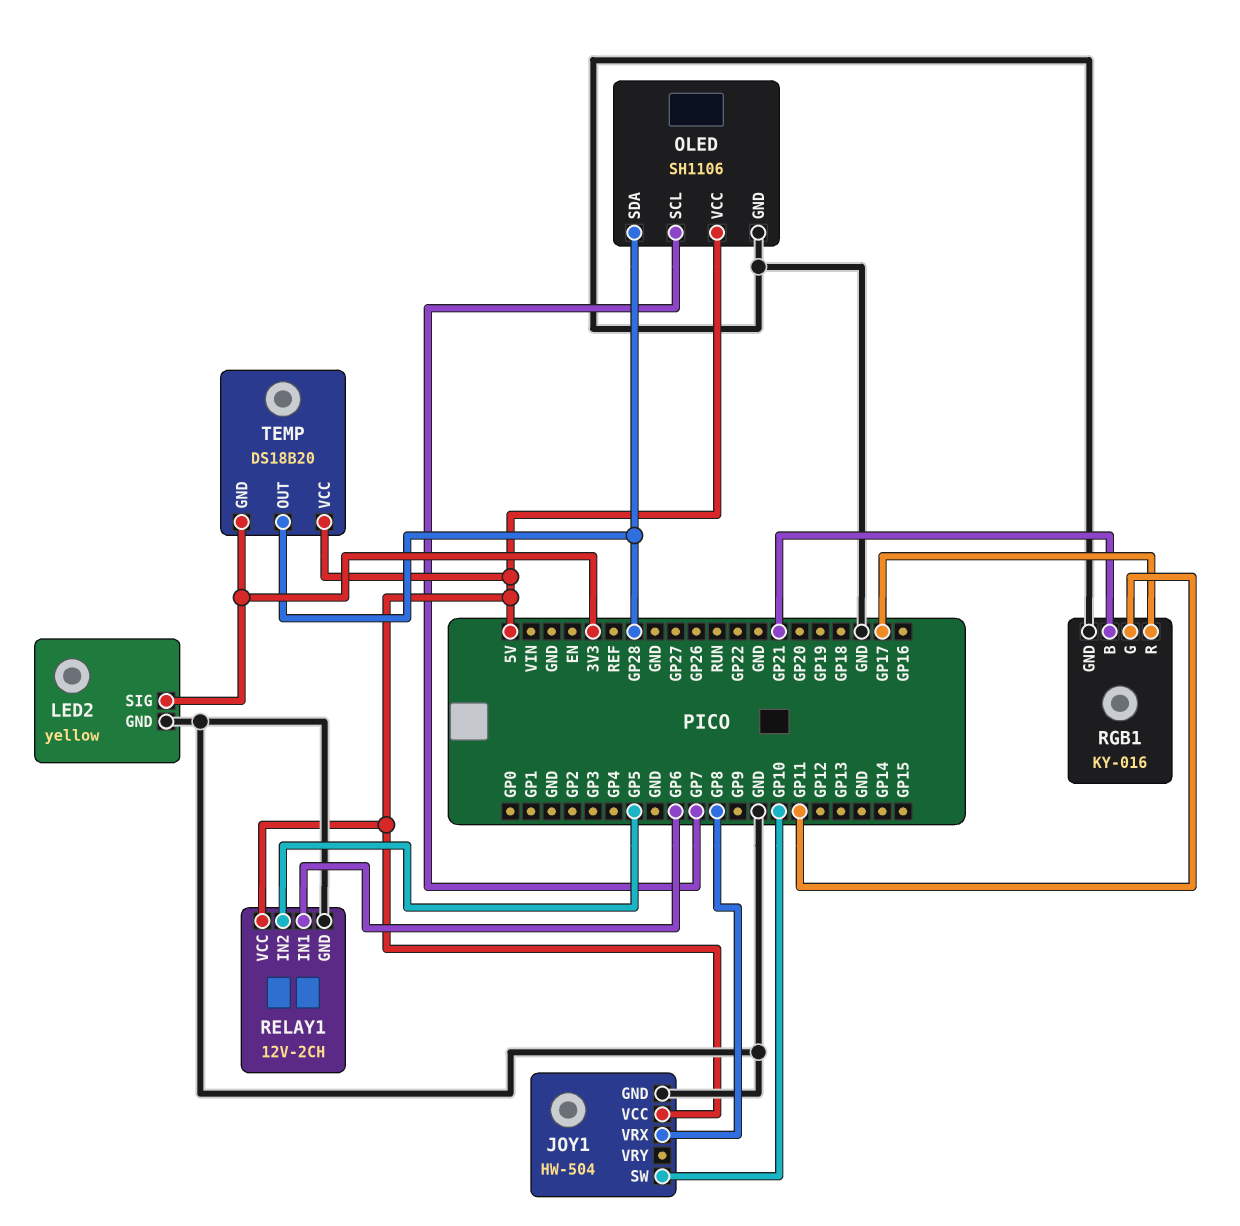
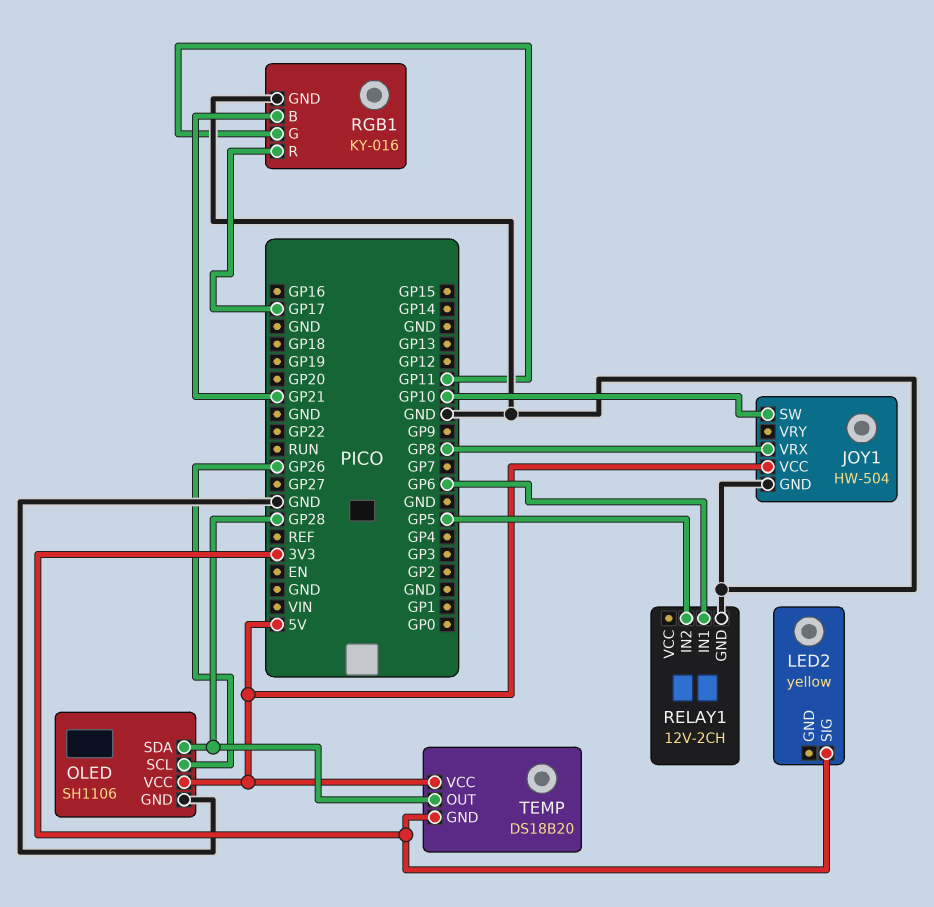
LED2 pin GND: GND -> none
OLED pin SCL: GP7 -> GP26
RELAY1 pin VCC: 5V -> none

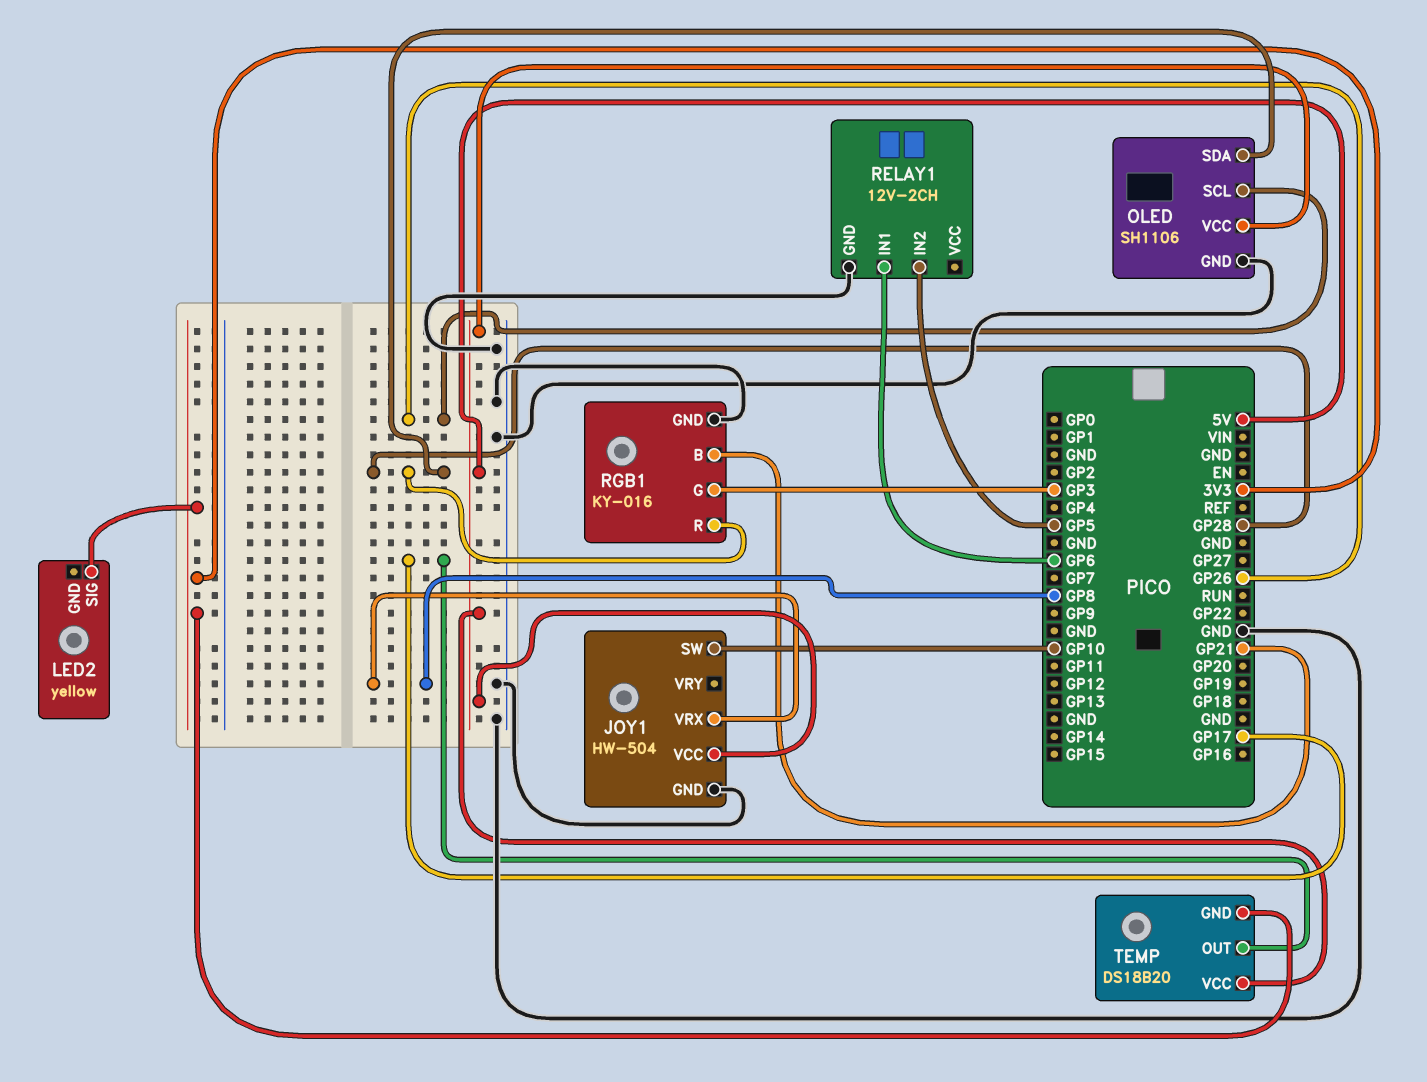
RGB1 pin G: GP11 -> GP3
RGB1 pin R: GP17 -> GP28
TEMP pin OUT: GP28 -> GP17

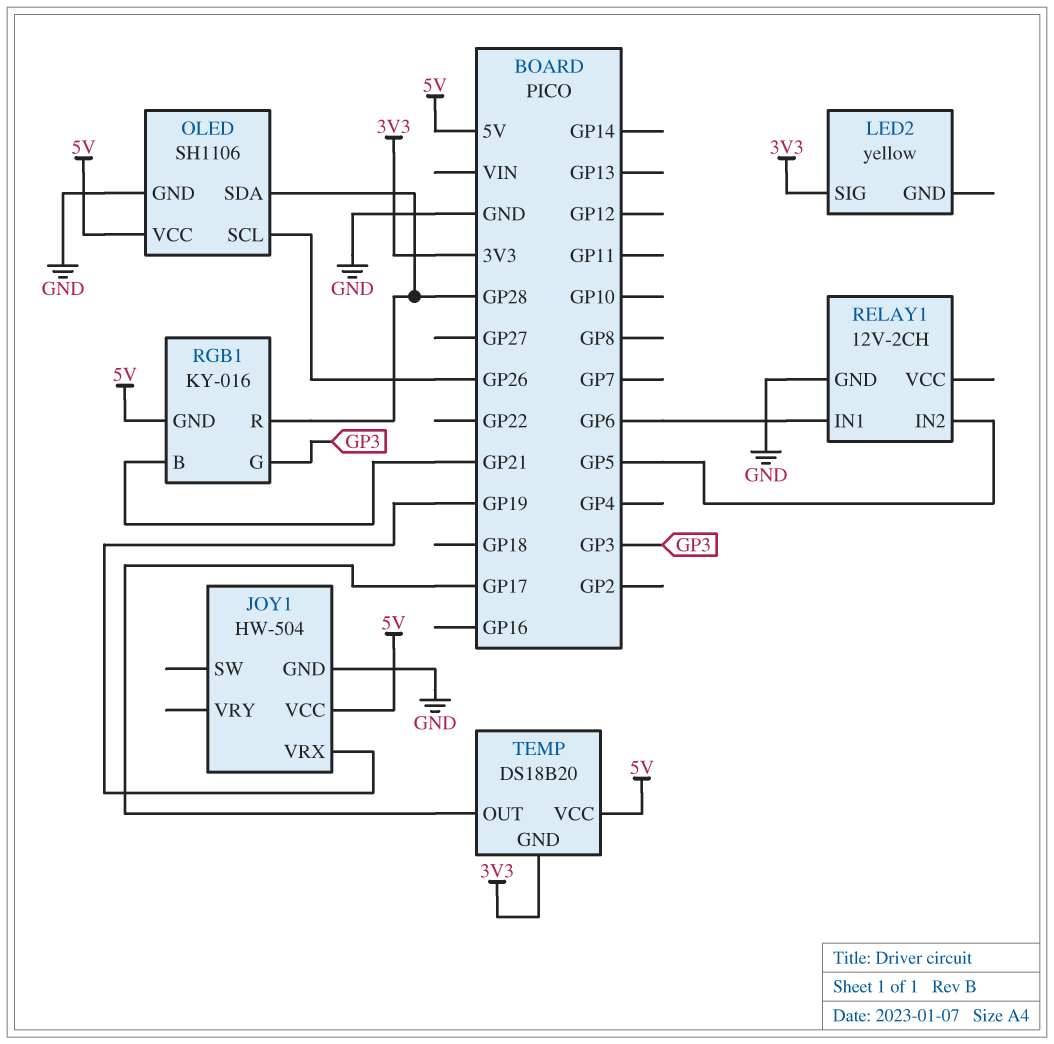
JOY1 pin SW: GP10 -> none
JOY1 pin VRX: GP8 -> GP19
RGB1 pin GND: GND -> 5V

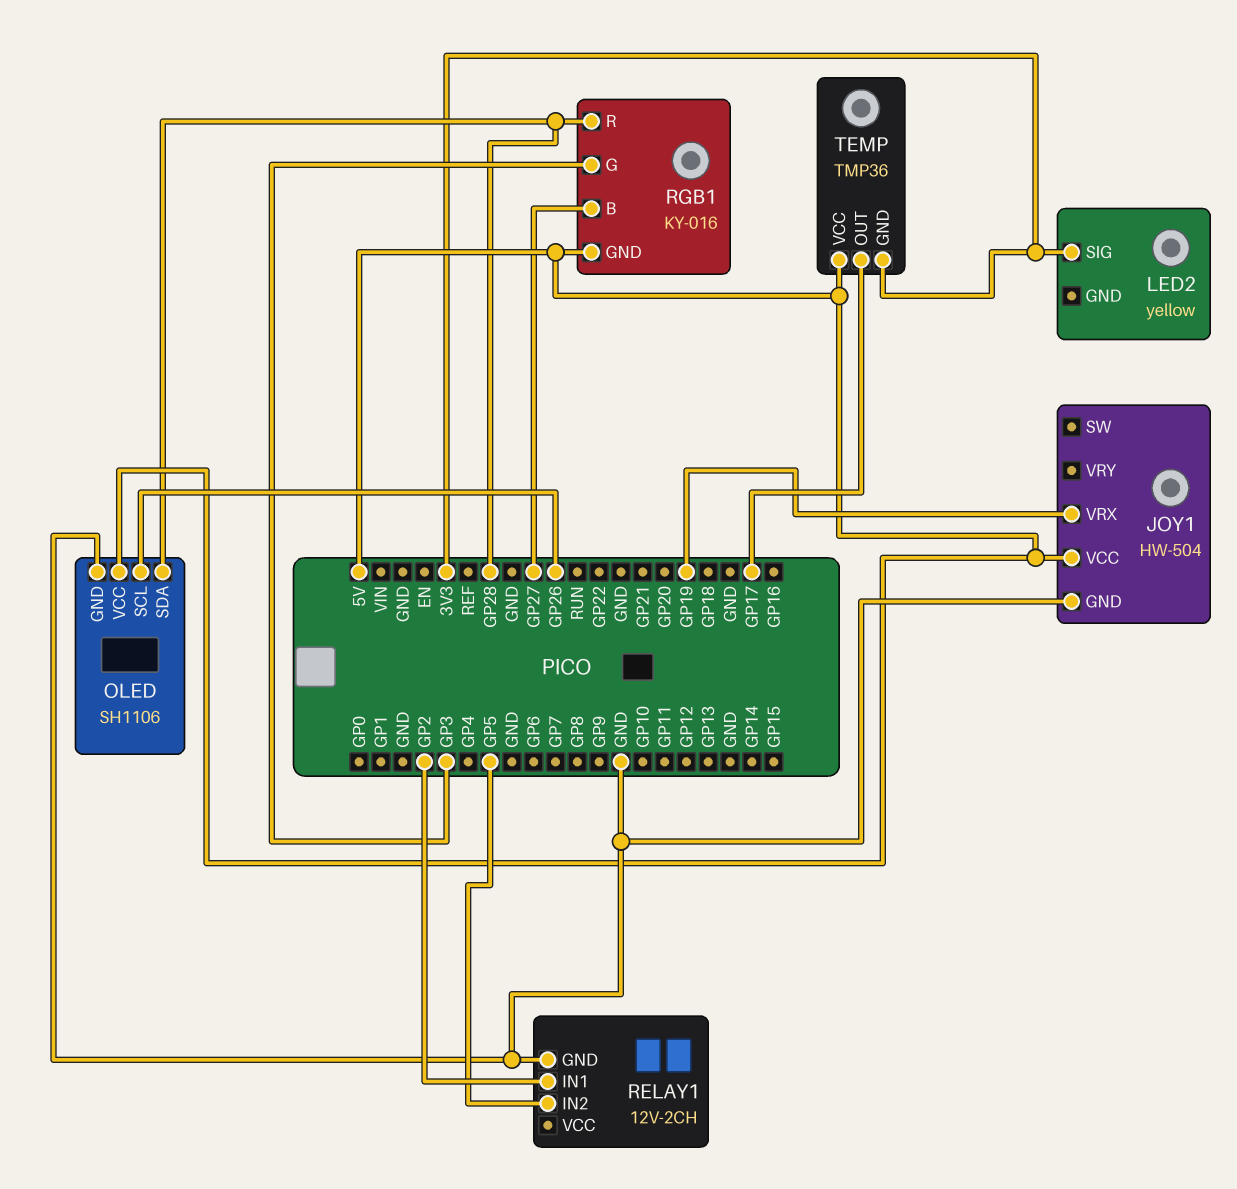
RELAY1 pin IN1: GP6 -> GP2
RGB1 pin B: GP21 -> GP27
TEMP: DS18B20 -> TMP36

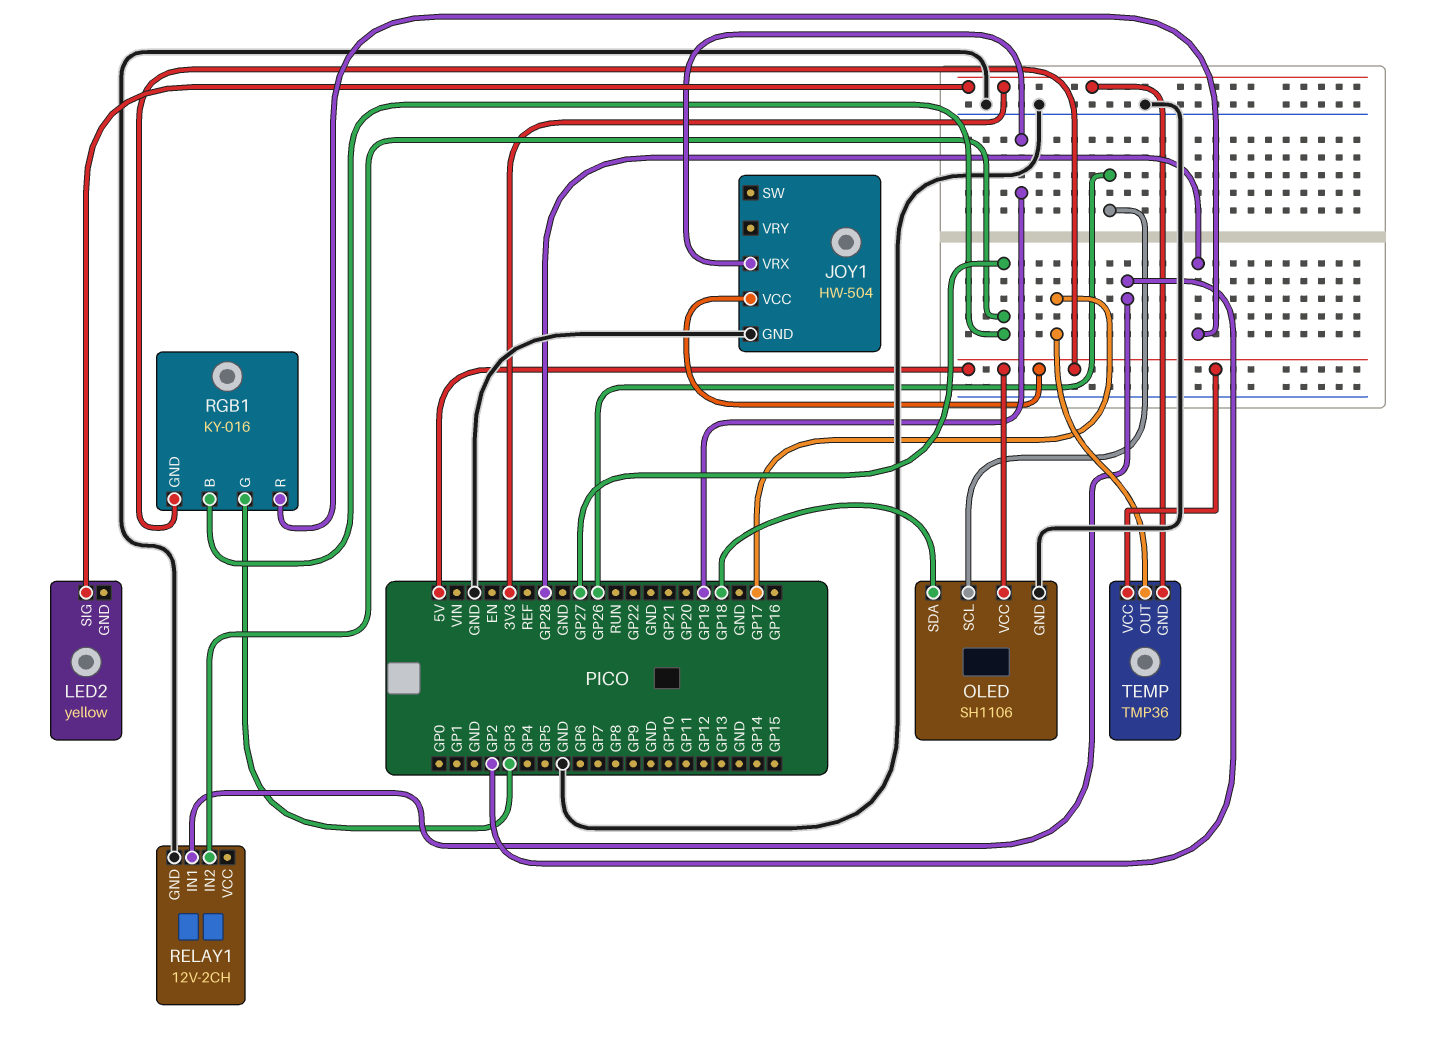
OLED pin SDA: GP28 -> GP18
RELAY1 pin IN2: GP5 -> GP27

